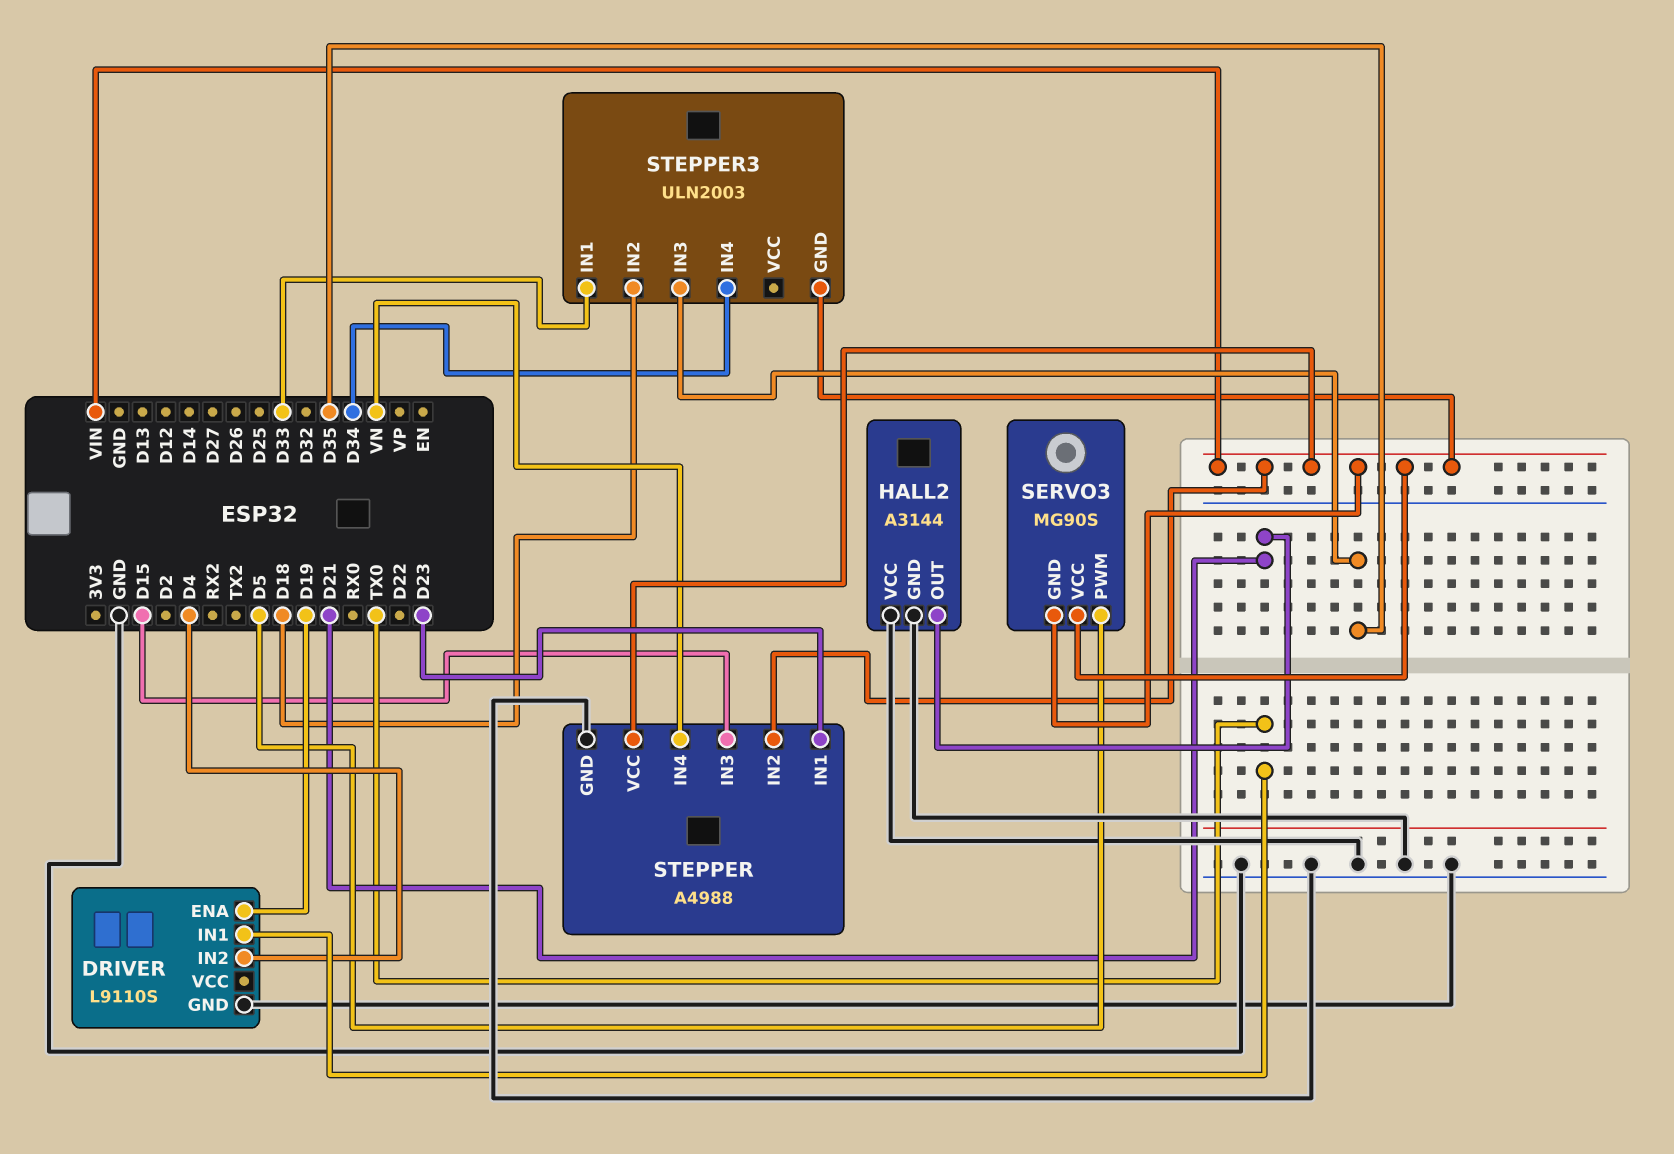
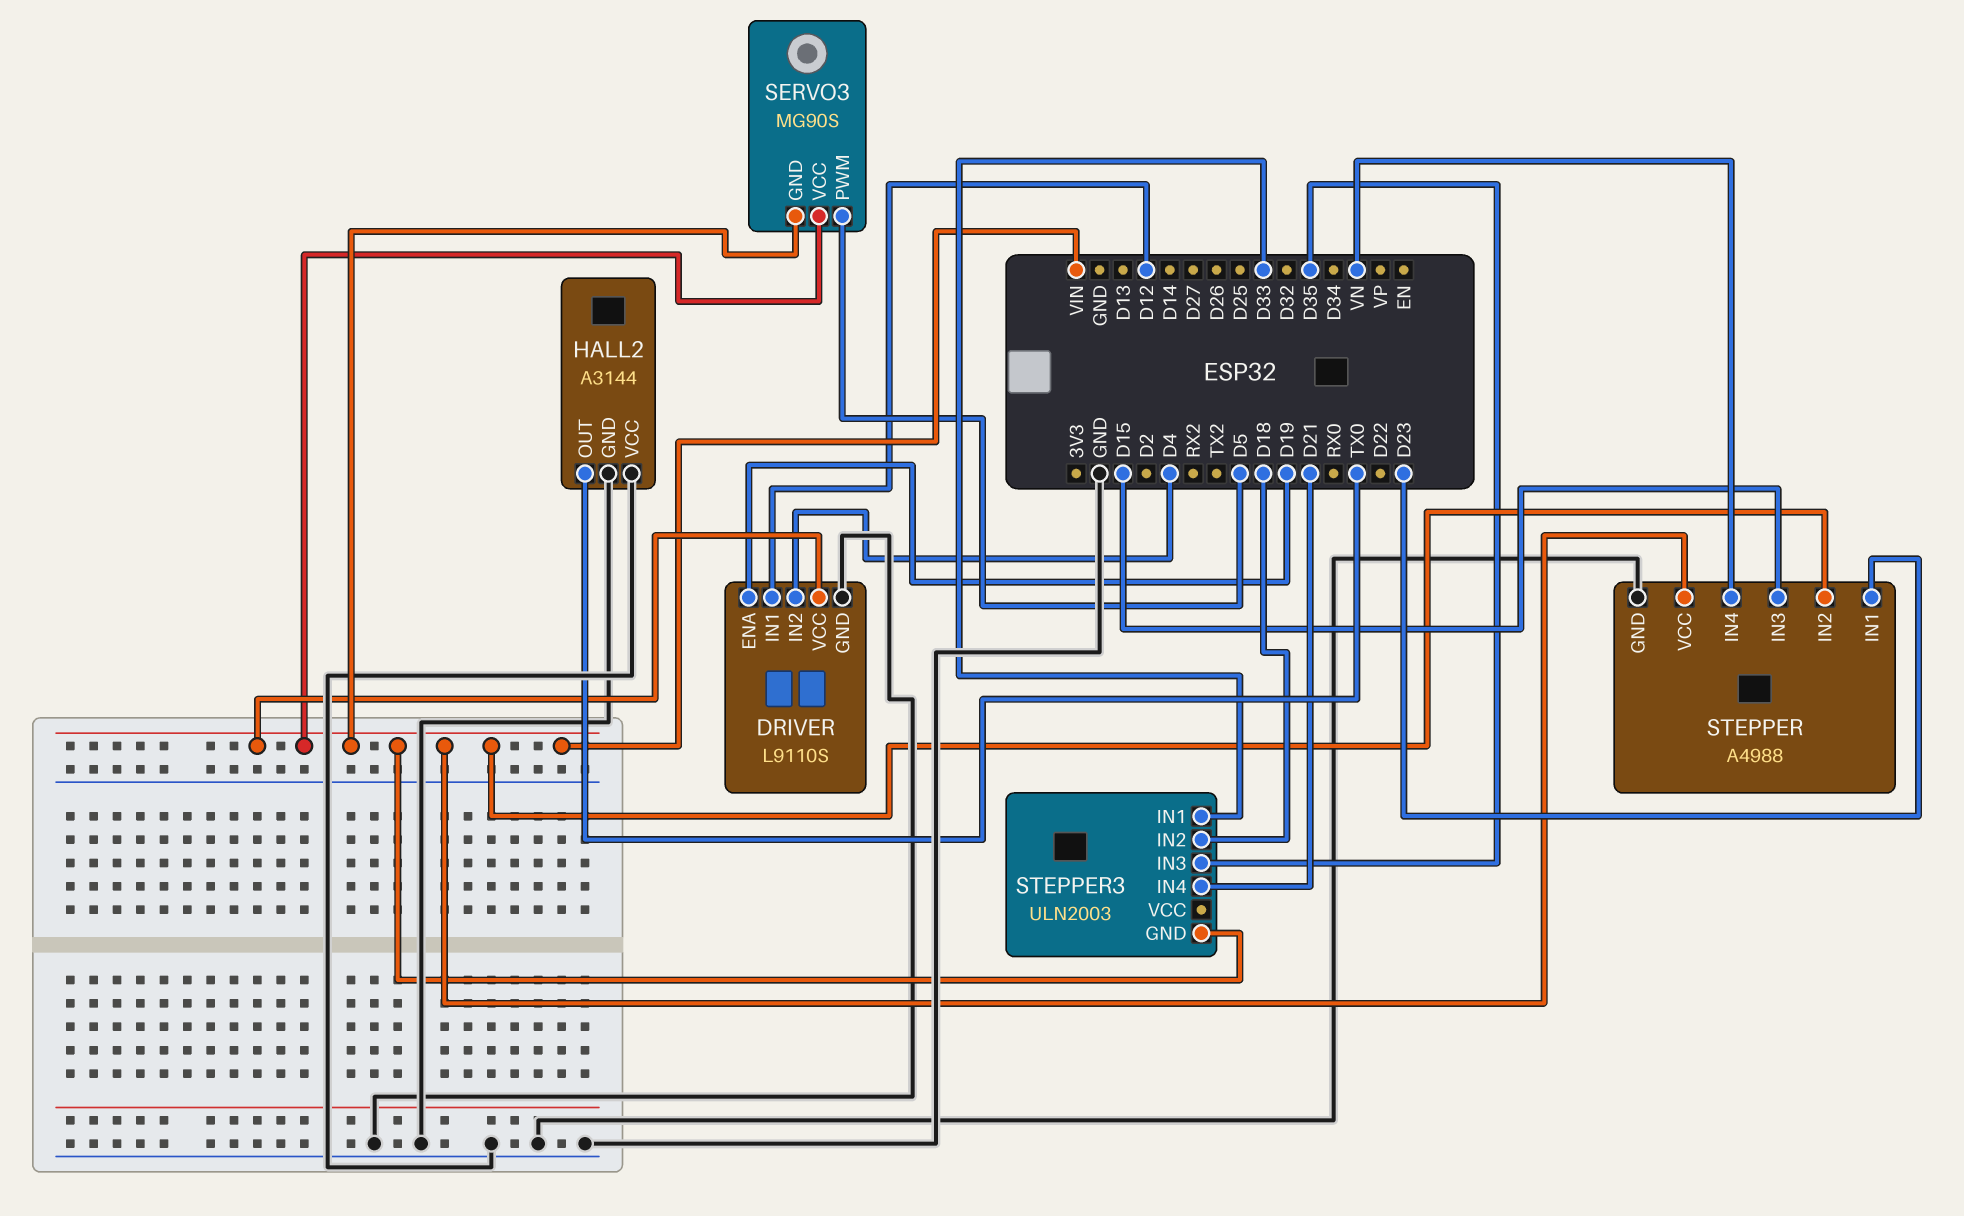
DRIVER pin IN1: TX0 -> D12
DRIVER pin VCC: none -> VIN
HALL2 pin OUT: D21 -> TX0
STEPPER3 pin IN4: D34 -> D21

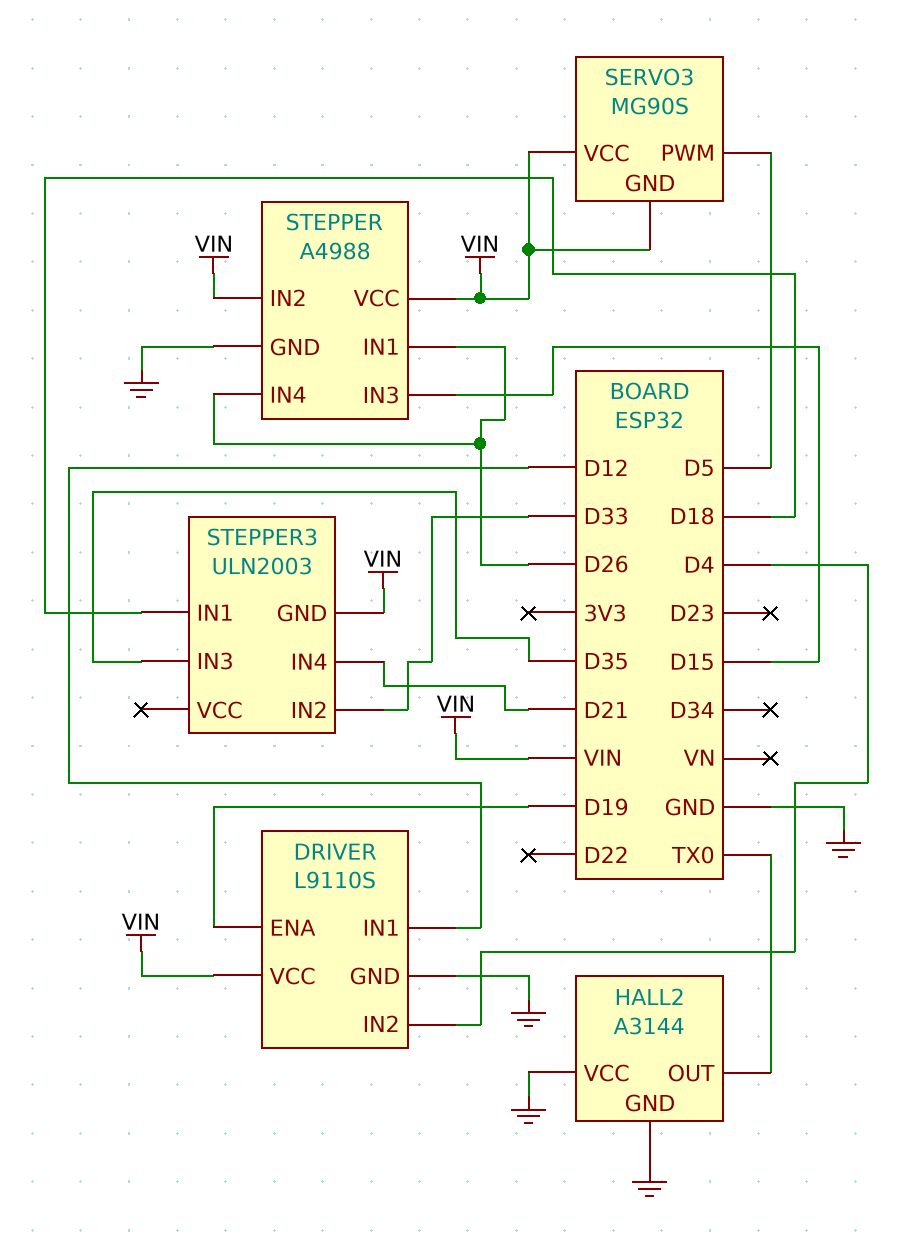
STEPPER pin IN1: D23 -> D26
STEPPER pin IN4: VN -> D26
STEPPER3 pin IN1: D33 -> D18
STEPPER3 pin IN2: D18 -> D33

